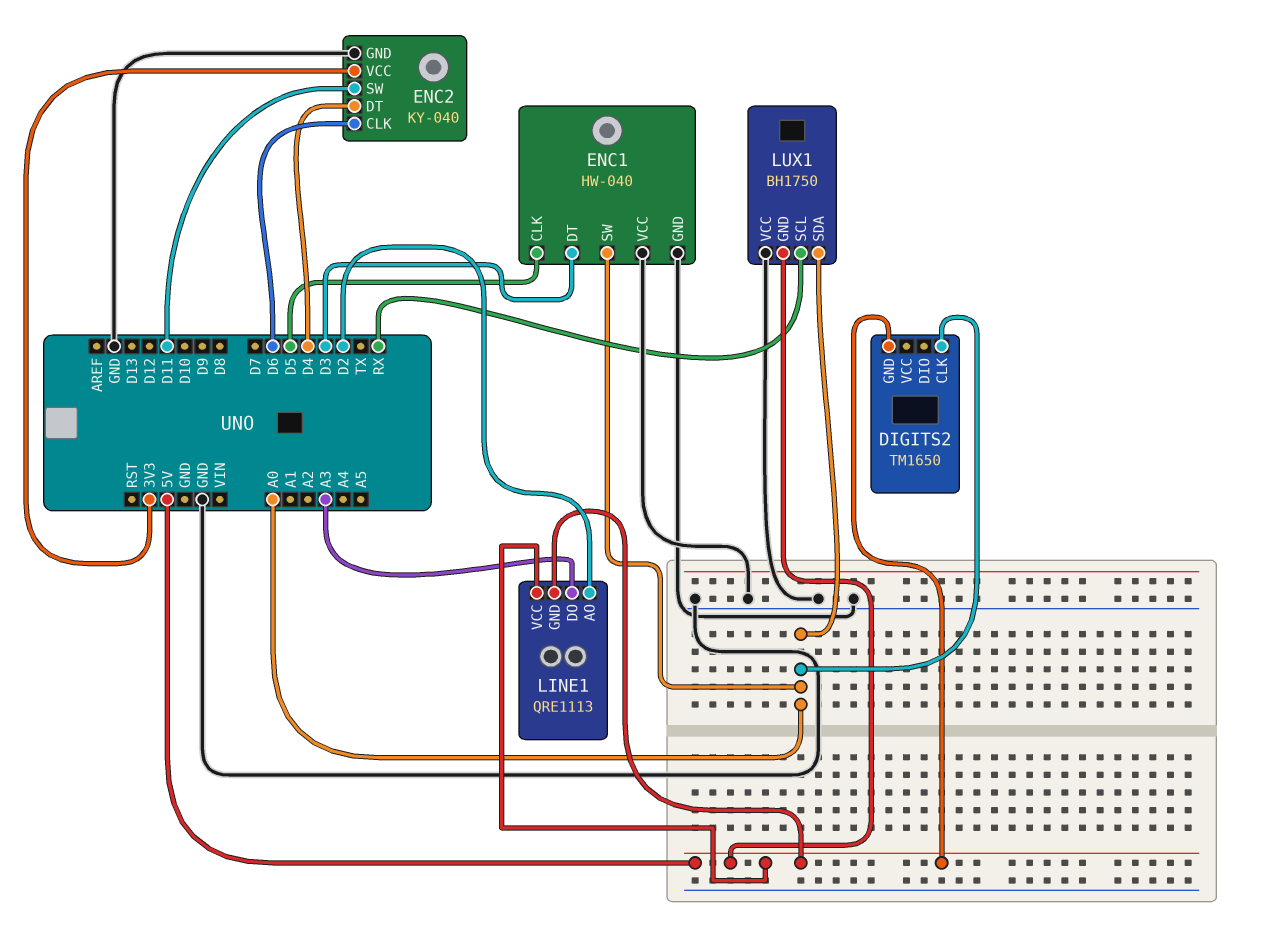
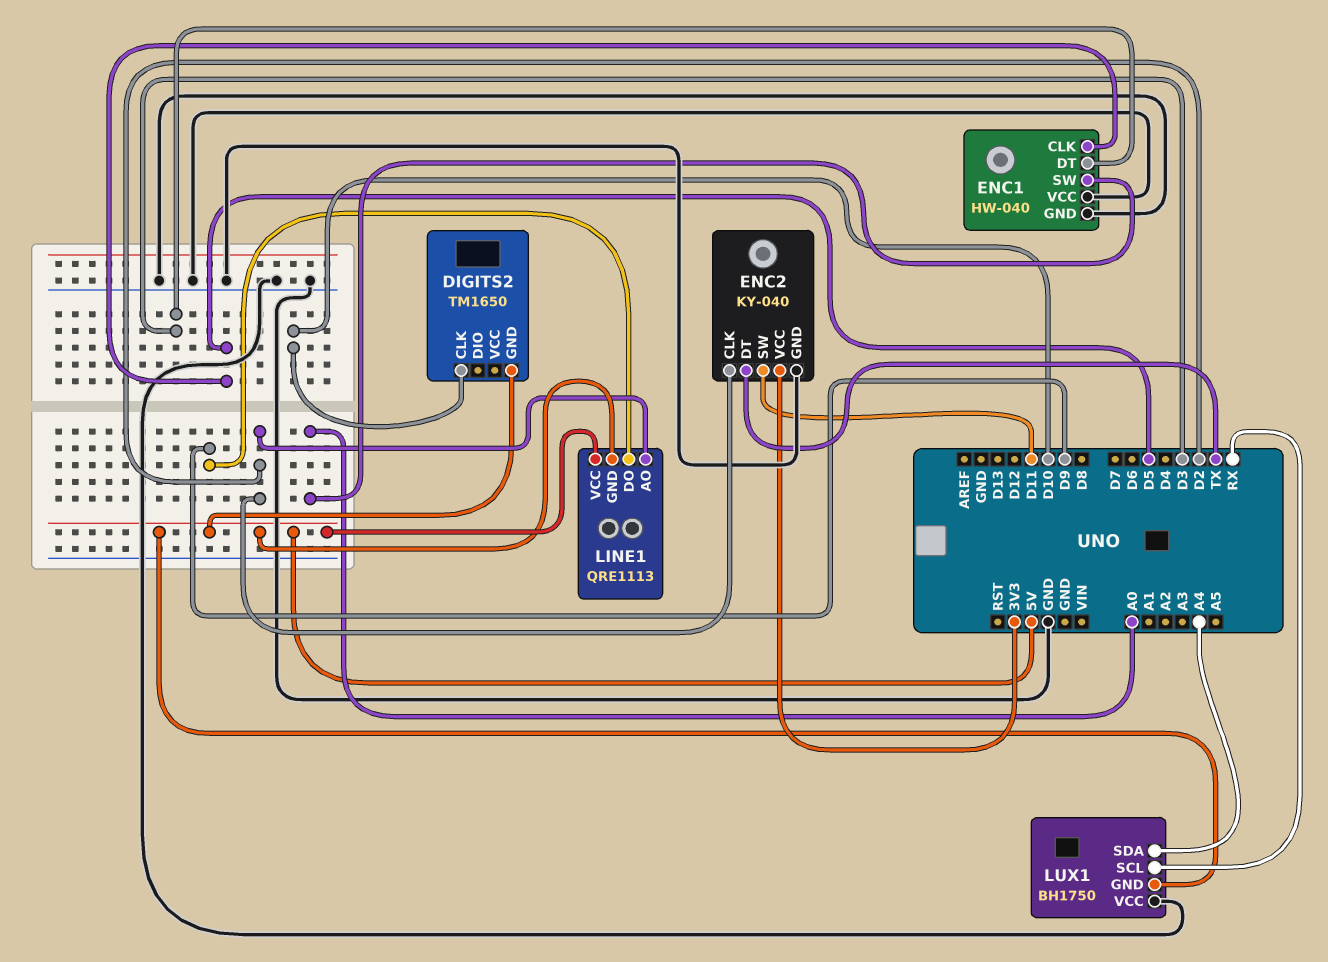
DIGITS2 pin CLK: A0 -> D10
ENC2 pin CLK: D6 -> D2
ENC2 pin DT: D4 -> TX
LINE1 pin DO: A3 -> D9
LUX1 pin SDA: A0 -> A4

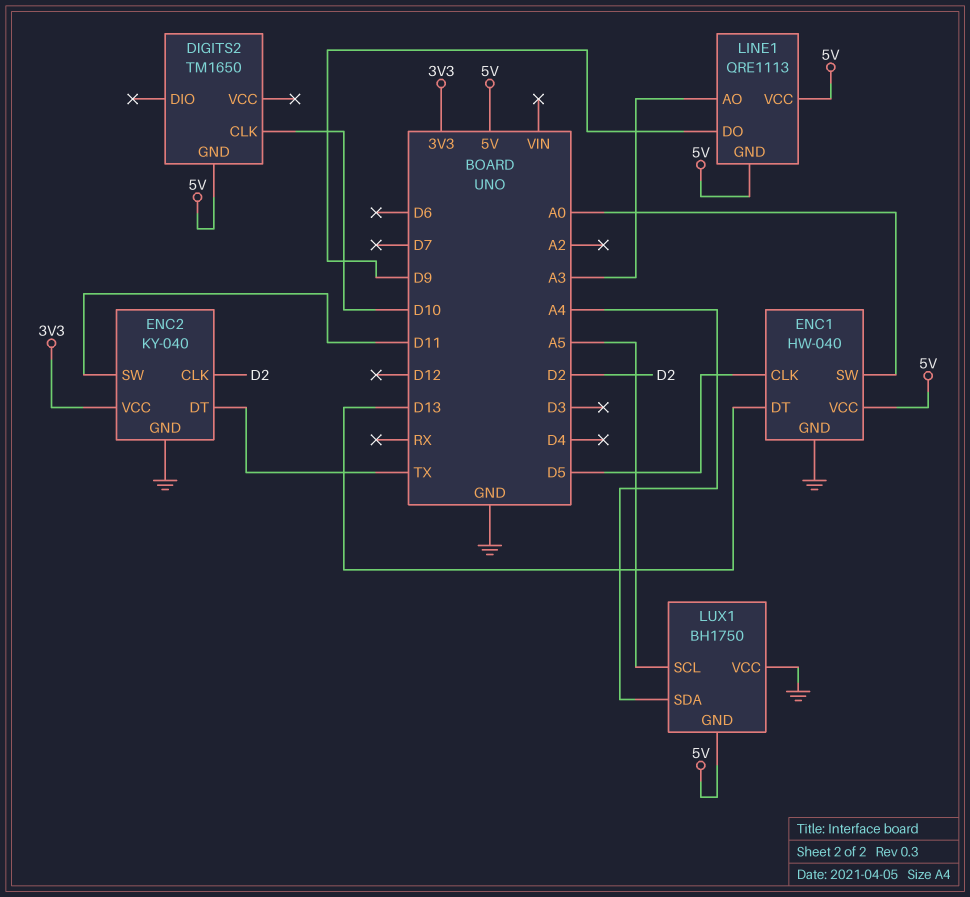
ENC1 pin DT: D3 -> D13
ENC1 pin VCC: GND -> 5V
LINE1 pin AO: D2 -> A3
LUX1 pin SCL: RX -> A5

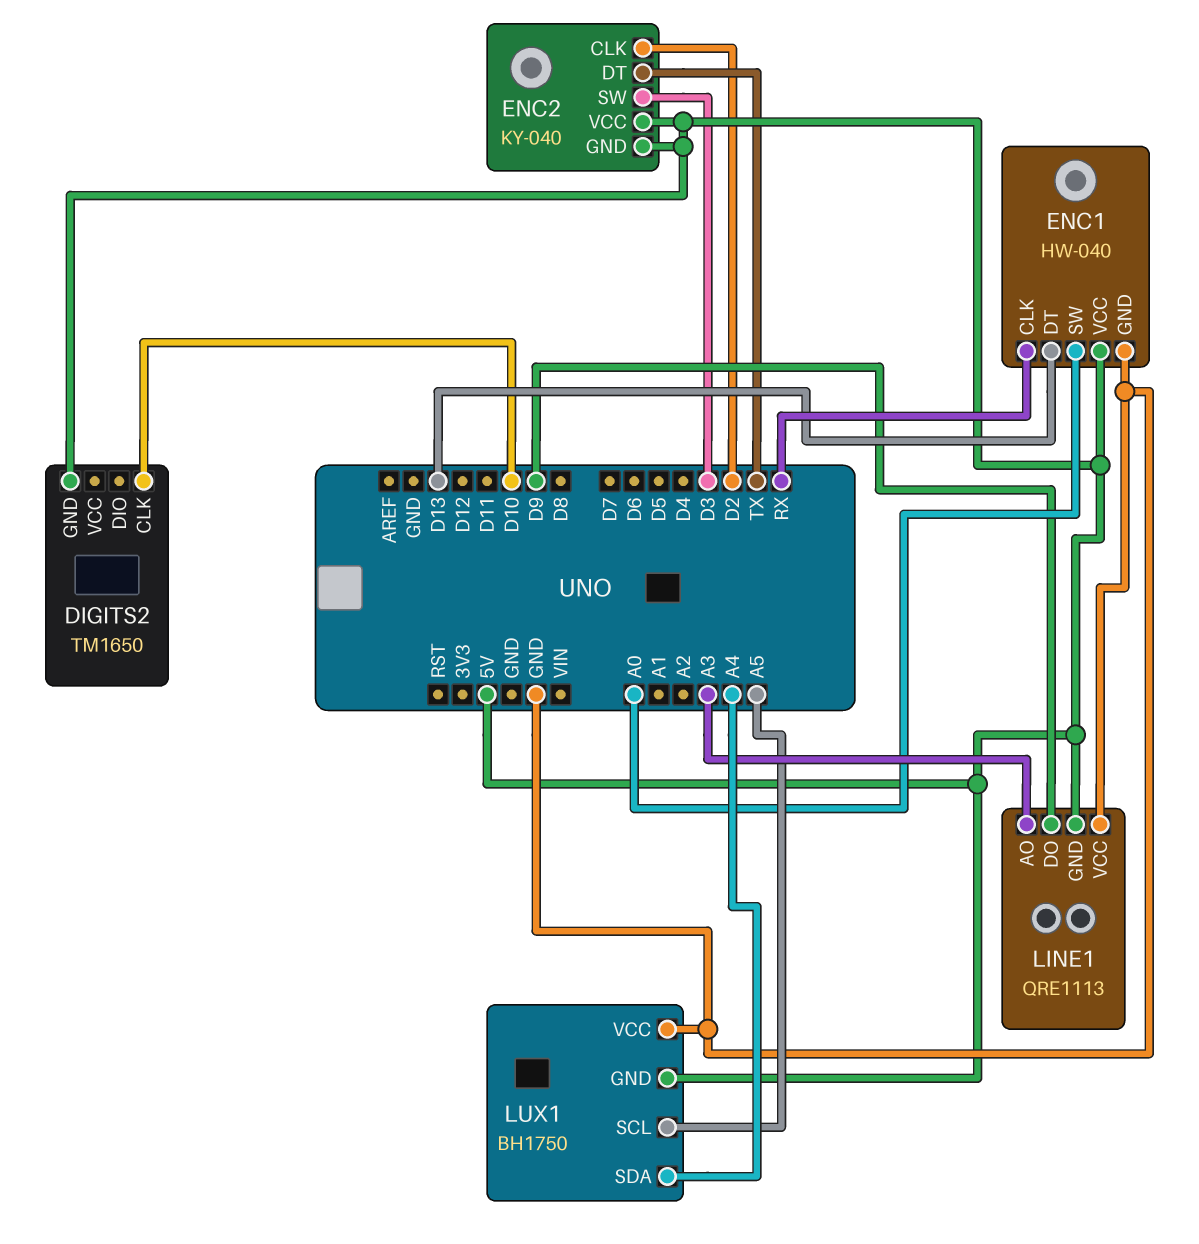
ENC1 pin CLK: D5 -> RX
ENC2 pin GND: GND -> 5V
ENC2 pin SW: D11 -> D3
ENC2 pin VCC: 3V3 -> 5V
LINE1 pin VCC: 5V -> GND

